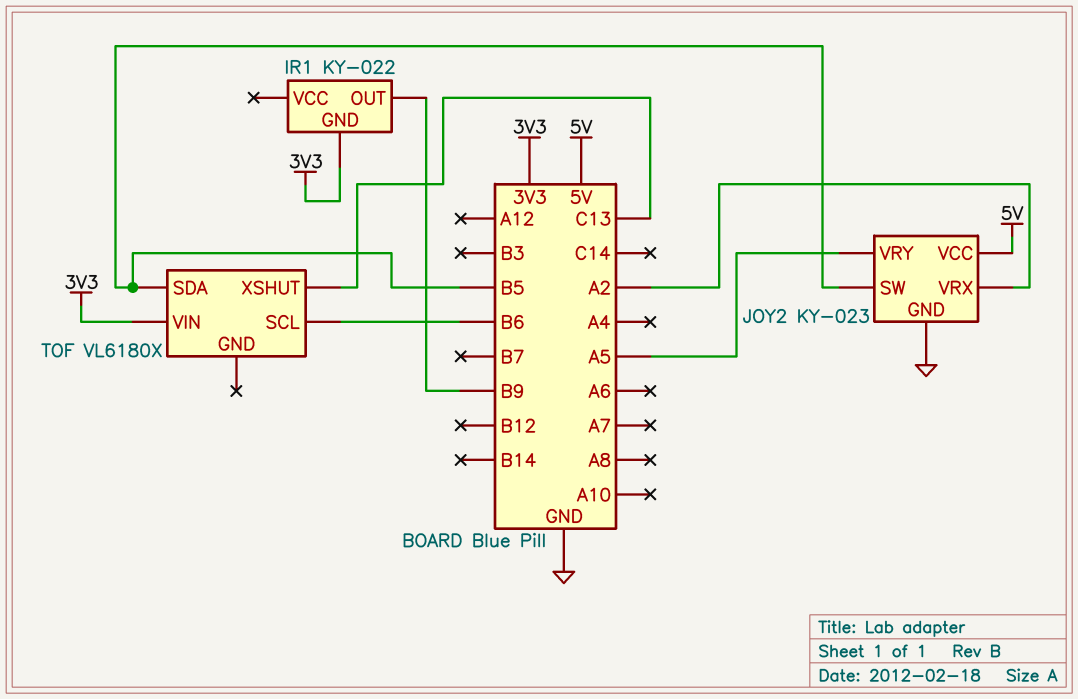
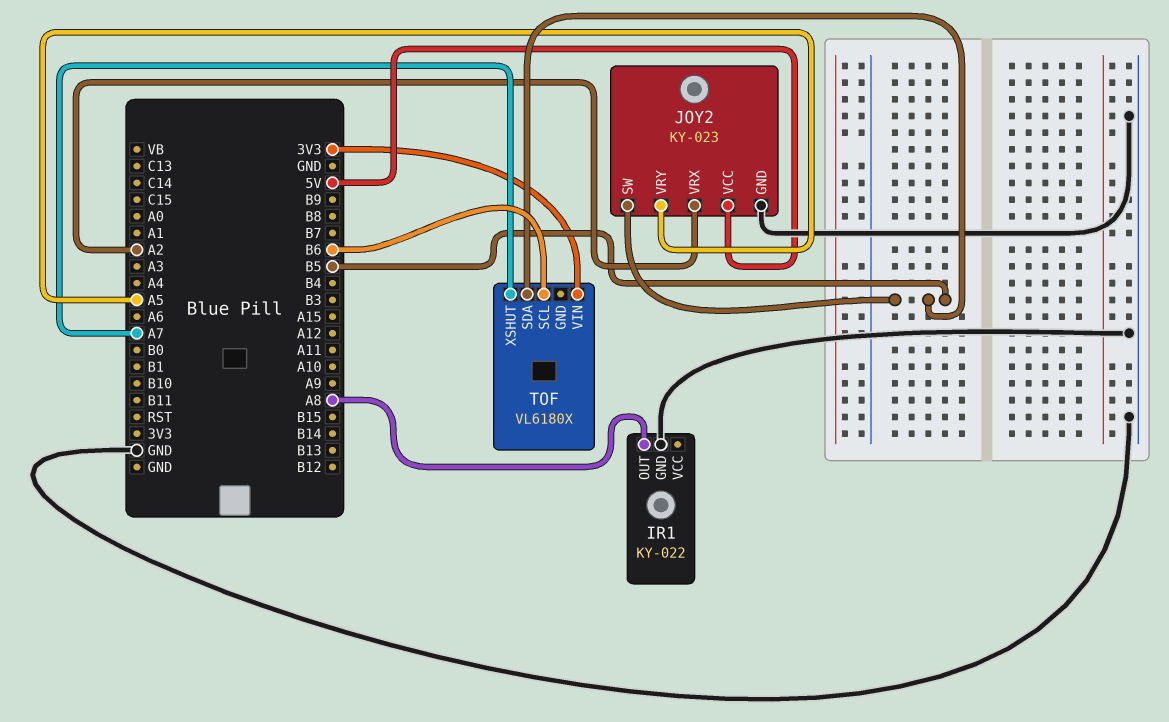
IR1 pin GND: 3V3 -> GND
IR1 pin OUT: B9 -> A8
TOF pin XSHUT: C13 -> A7

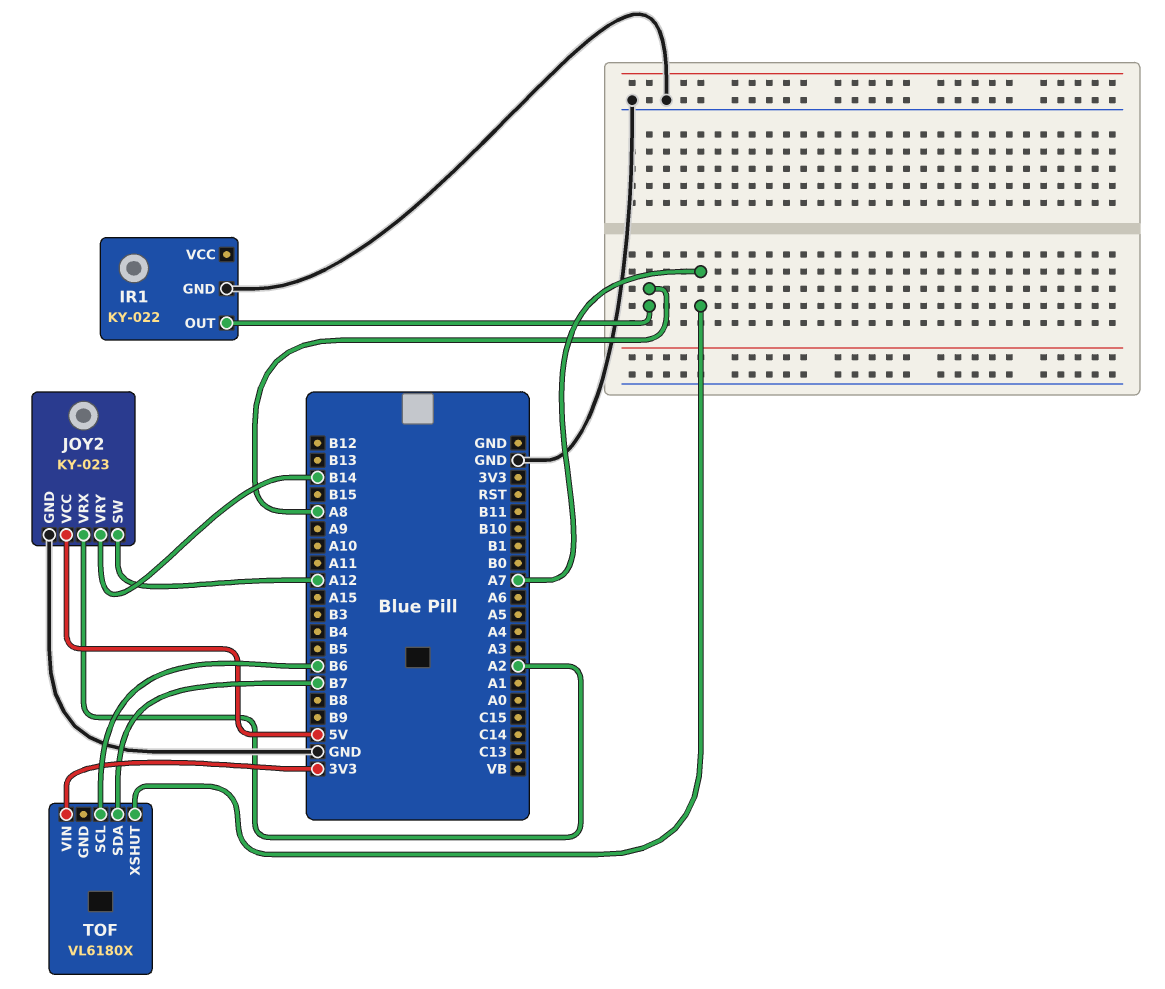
JOY2 pin SW: B5 -> A12
JOY2 pin VRY: A5 -> B14
TOF pin SDA: B5 -> B7

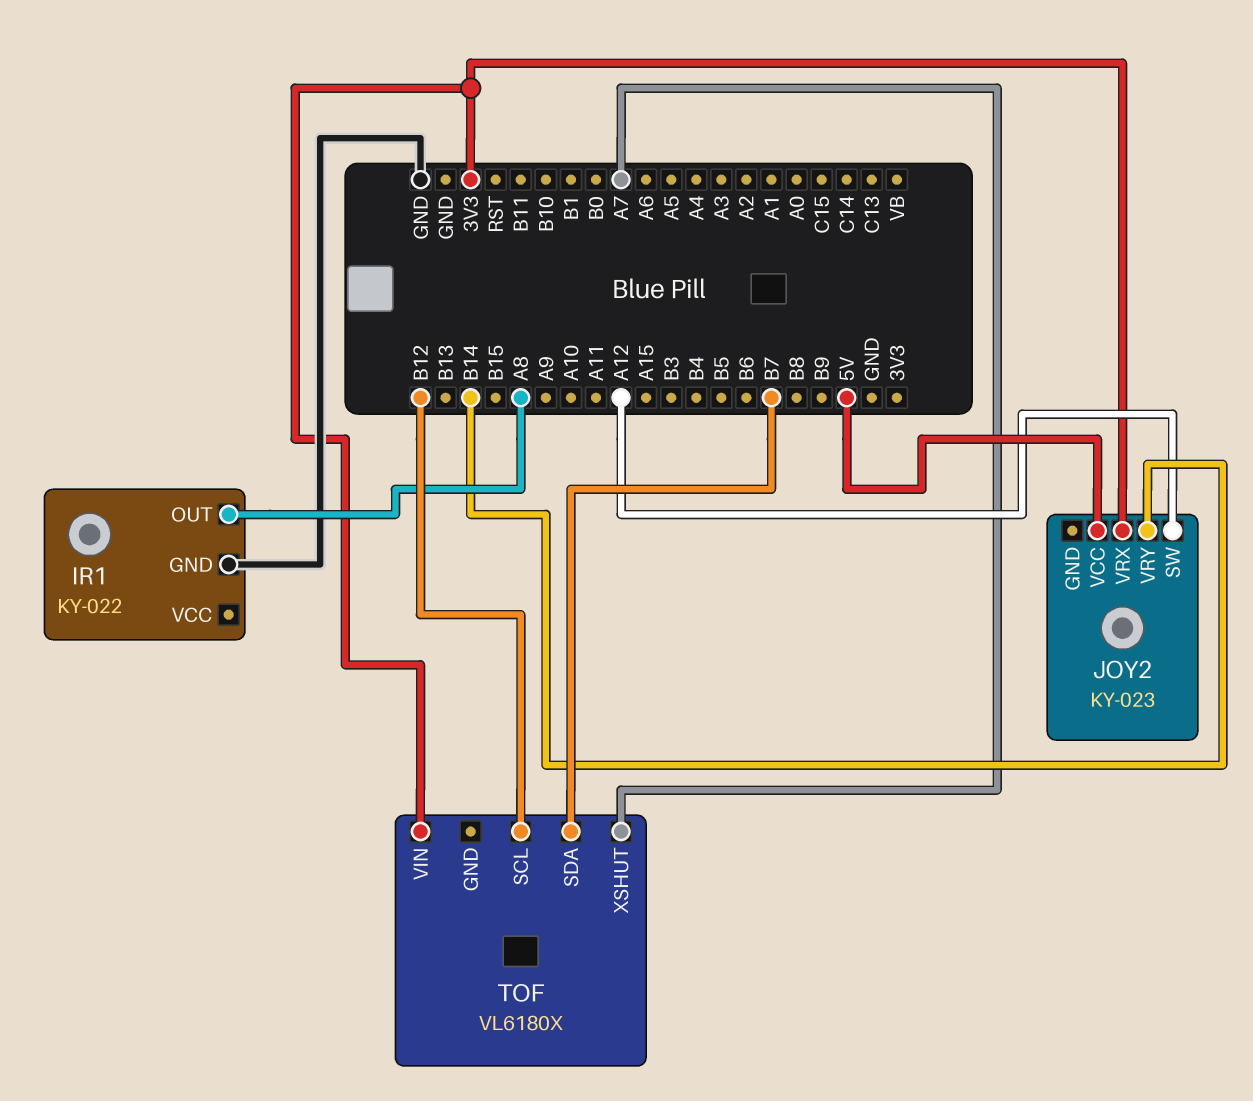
JOY2 pin GND: GND -> none
JOY2 pin VRX: A2 -> 3V3
TOF pin SCL: B6 -> B12

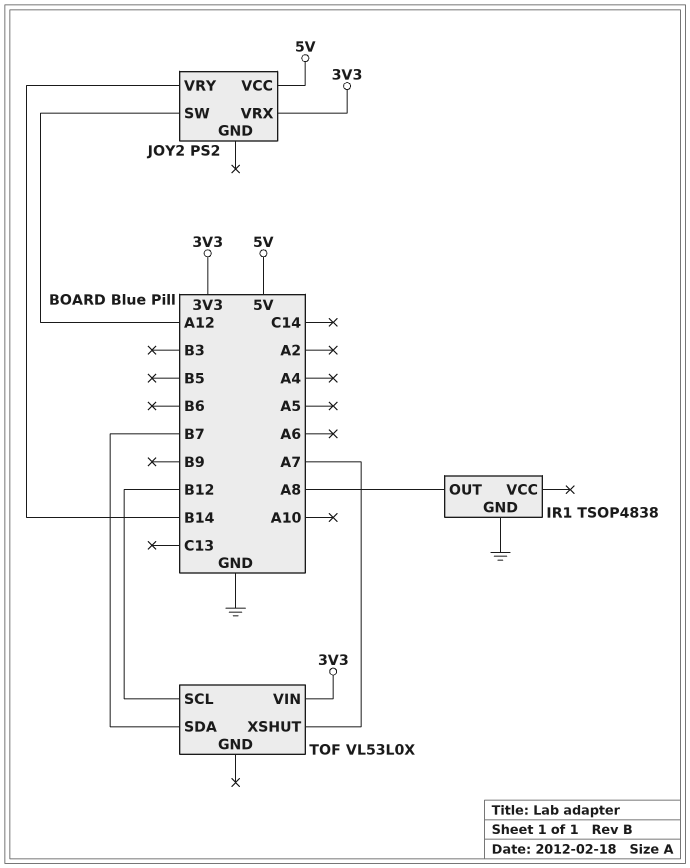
IR1: KY-022 -> TSOP4838
JOY2: KY-023 -> PS2
TOF: VL6180X -> VL53L0X

